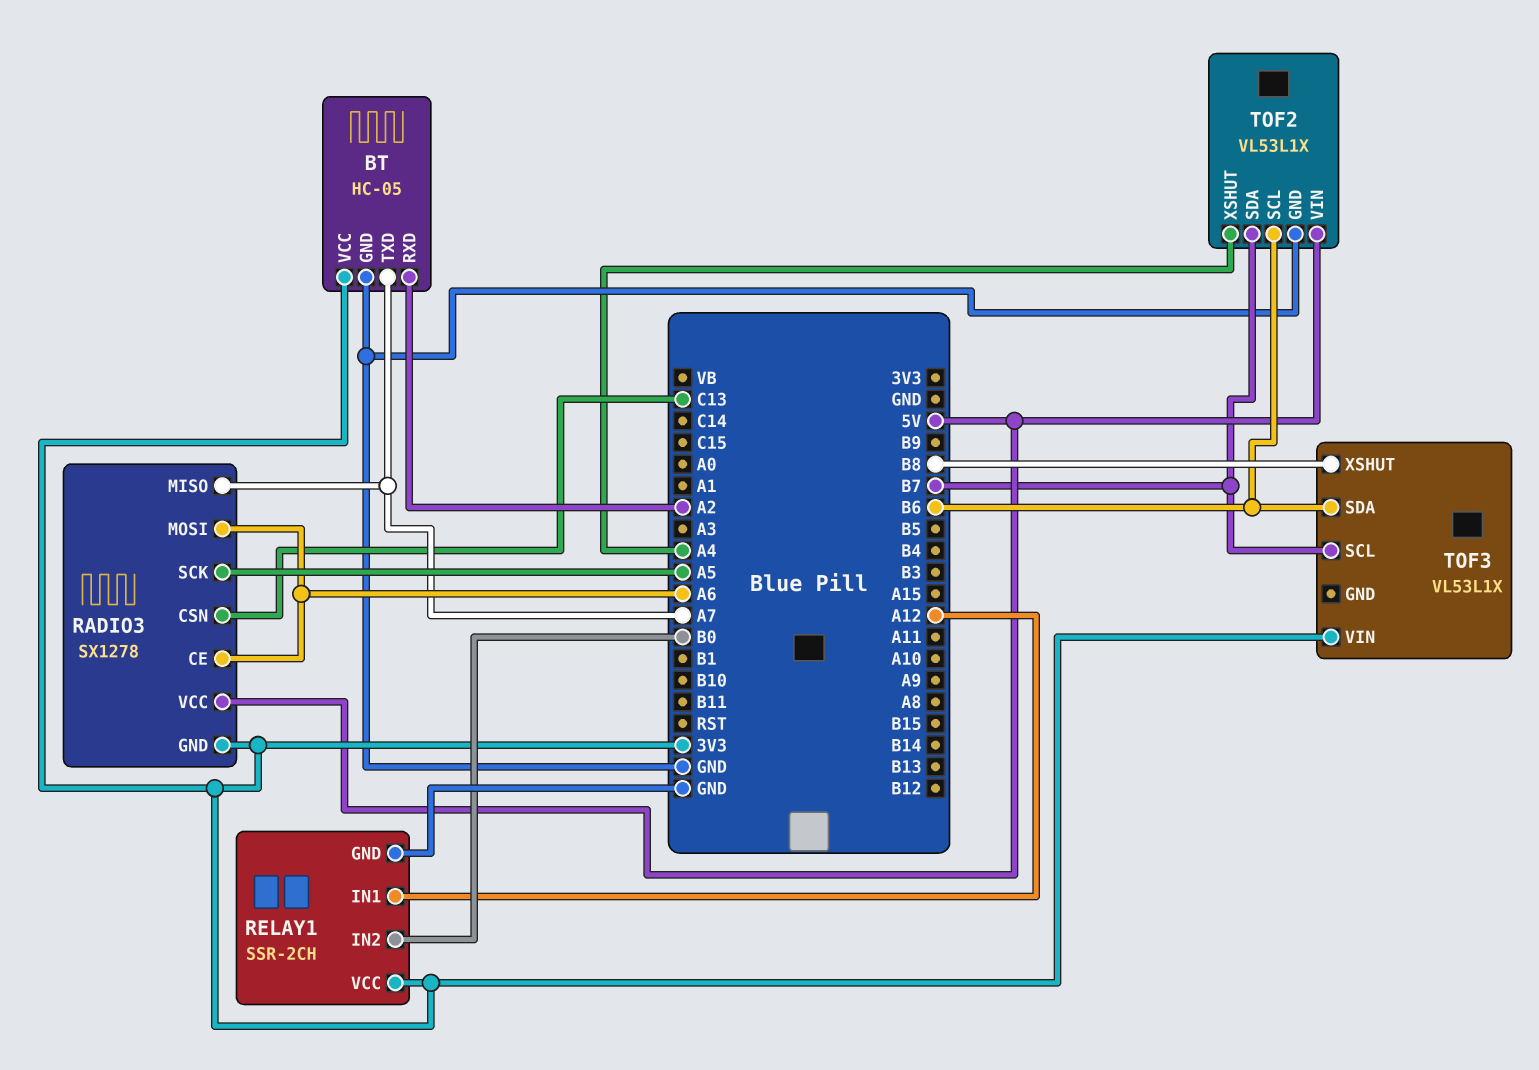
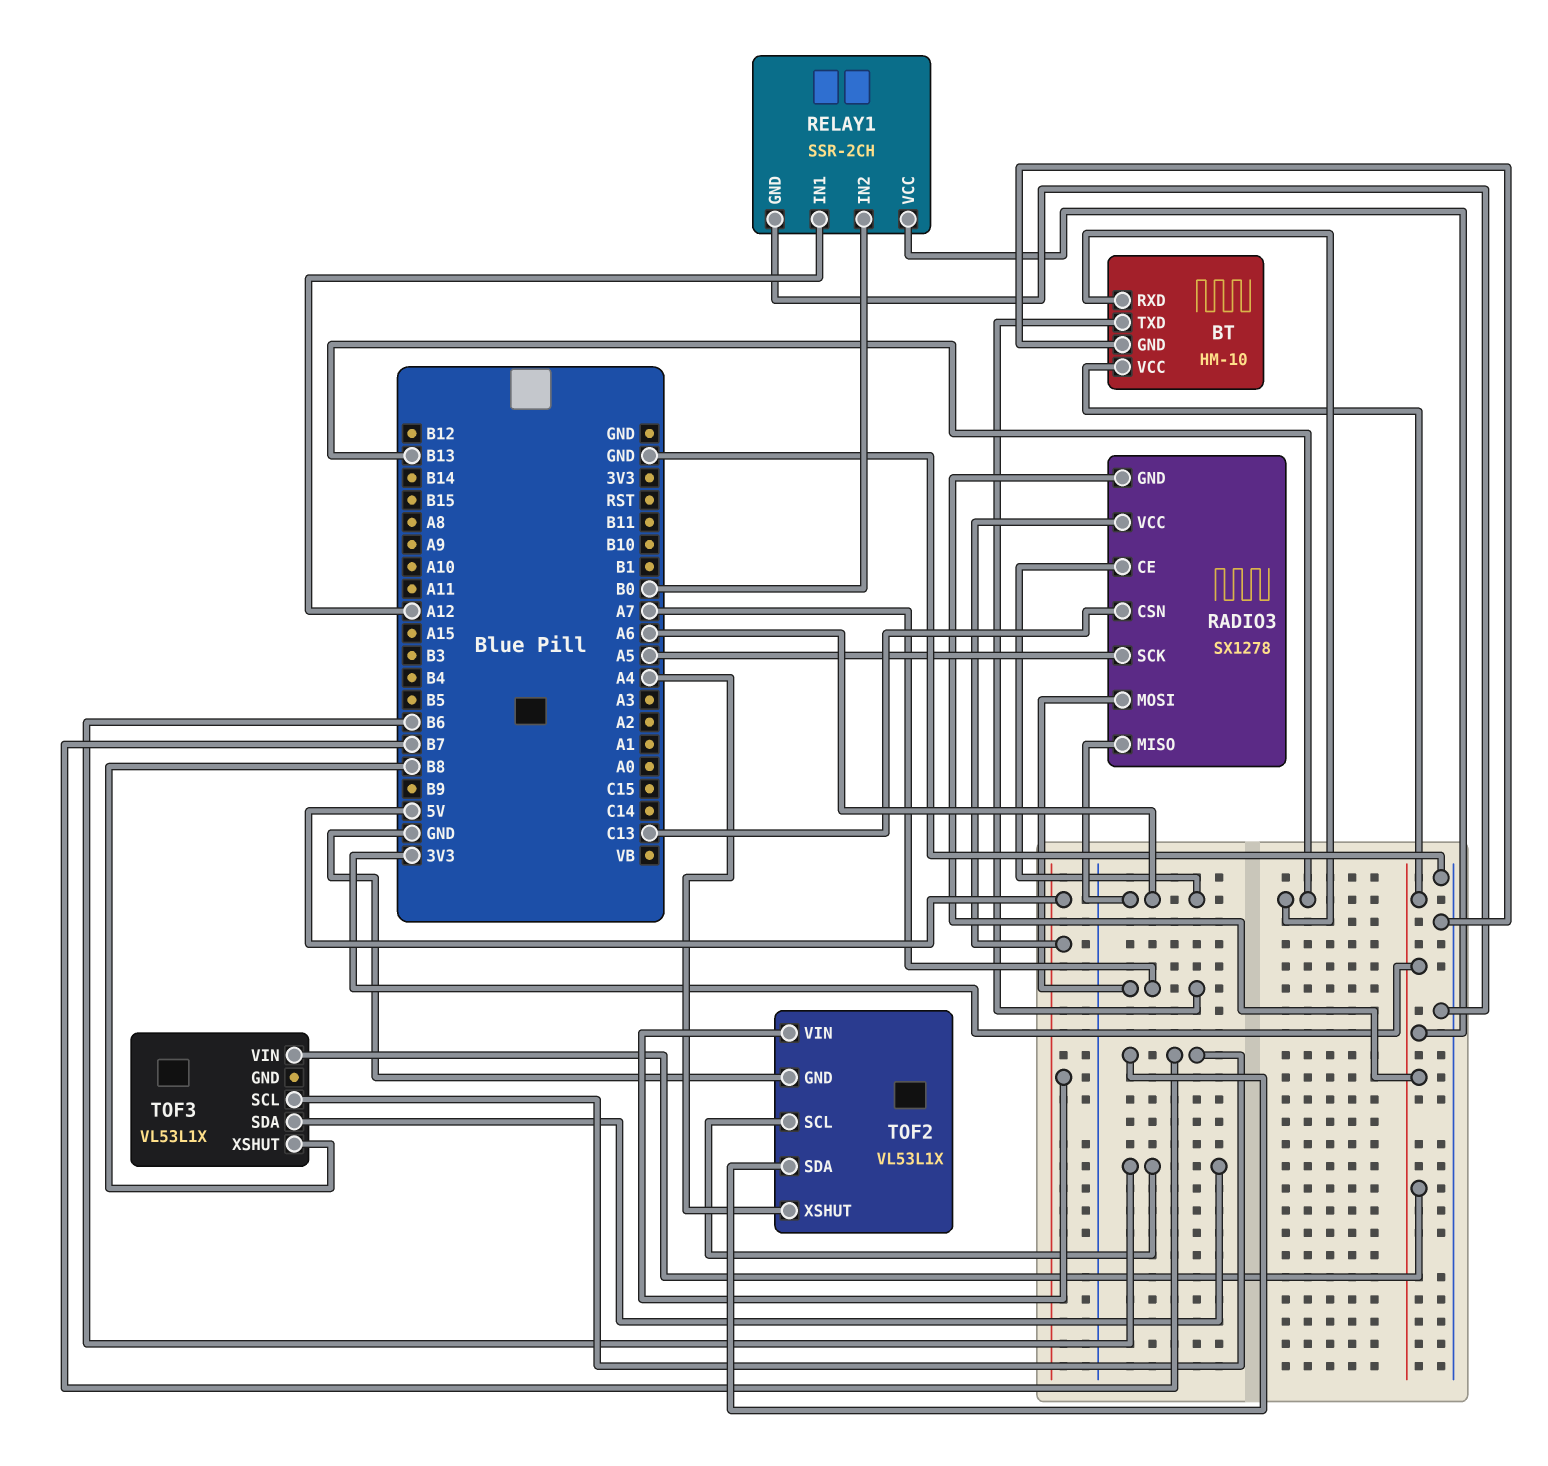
BT: HC-05 -> HM-10
BT pin RXD: A2 -> B13
RADIO3 pin MISO: A7 -> A6
RADIO3 pin MOSI: A6 -> A7

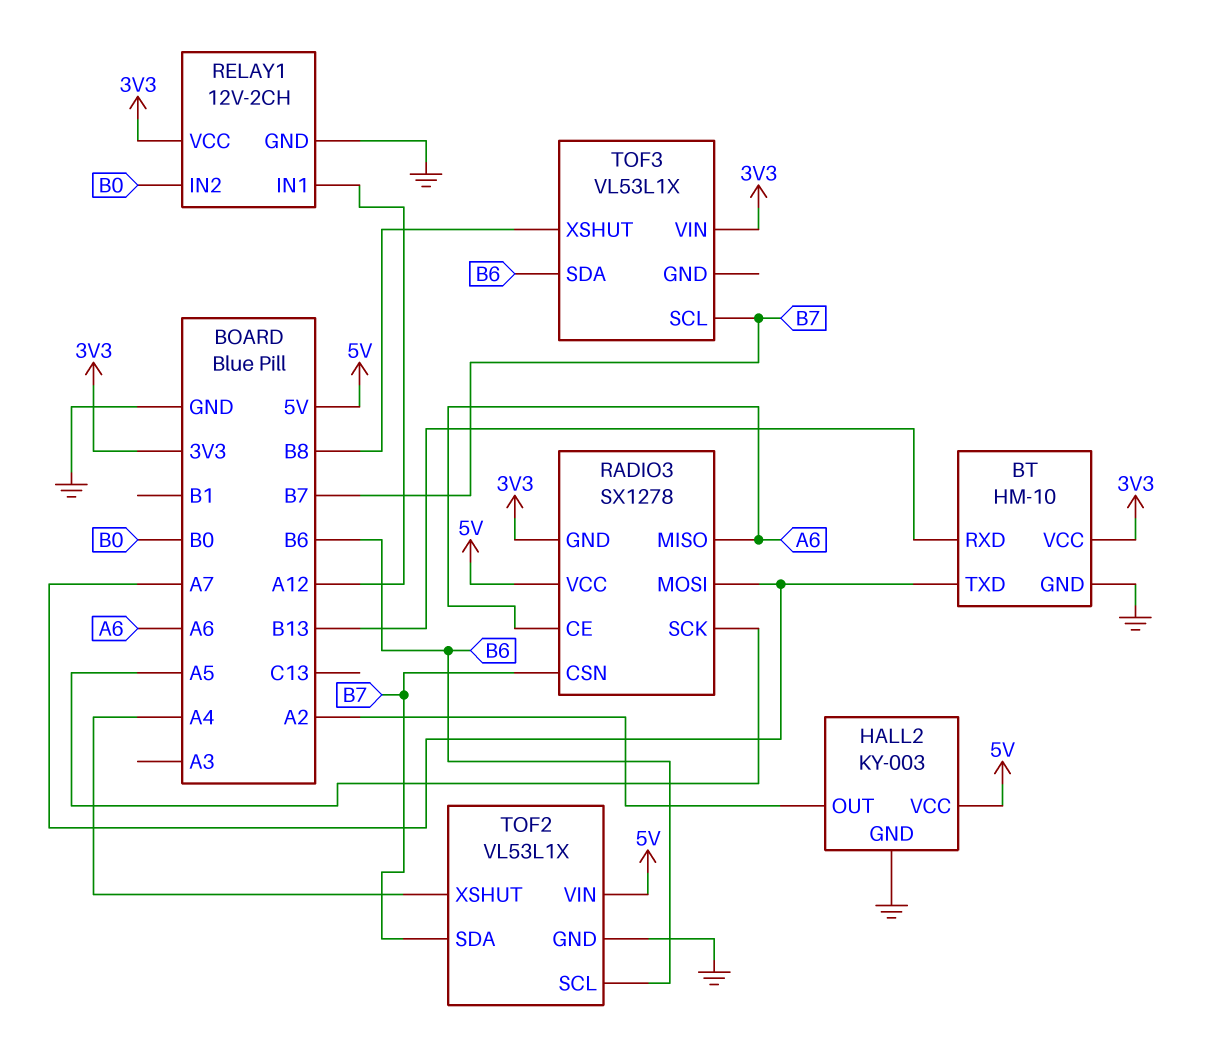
HALL2: none -> KY-003
HALL2 pin GND: none -> GND
HALL2 pin OUT: none -> A2
HALL2 pin VCC: none -> 5V
RADIO3 pin CSN: C13 -> B7
RELAY1: SSR-2CH -> 12V-2CH

